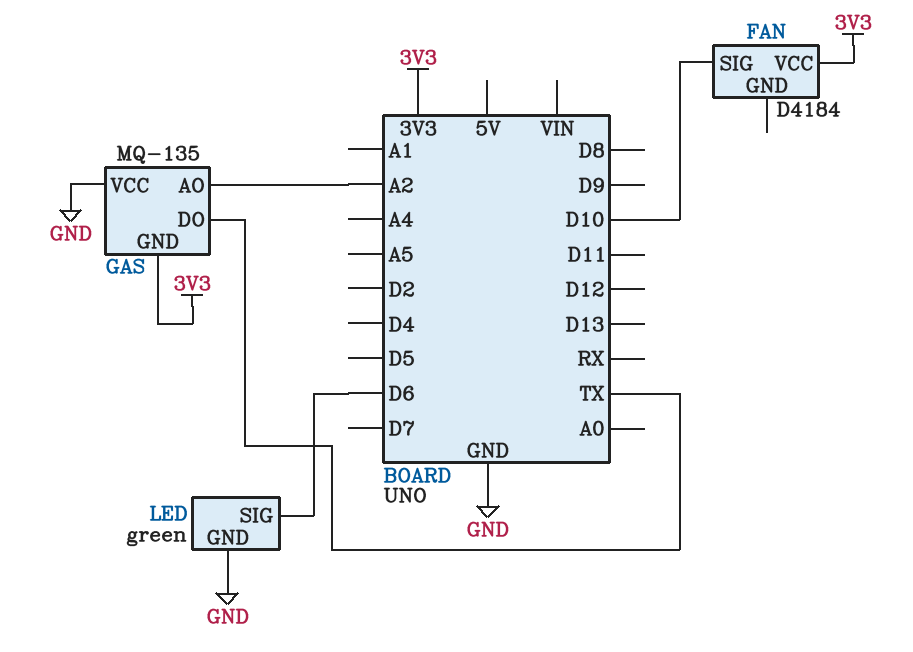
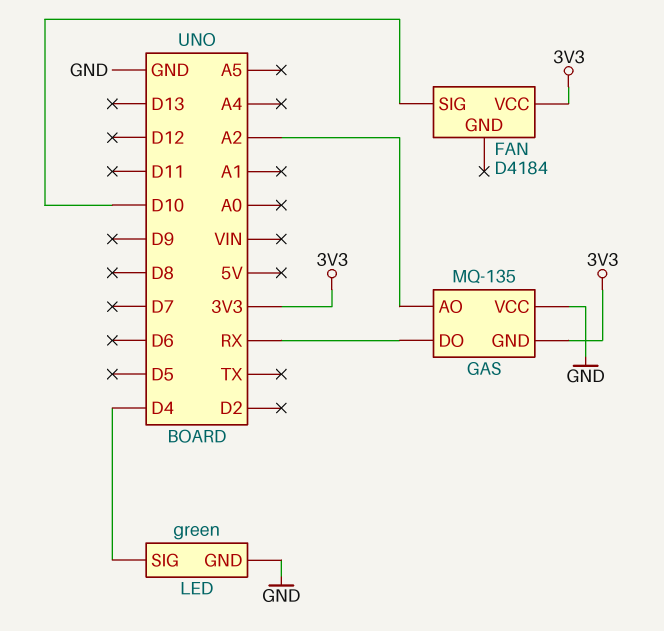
GAS pin DO: TX -> RX
LED pin SIG: D6 -> D4

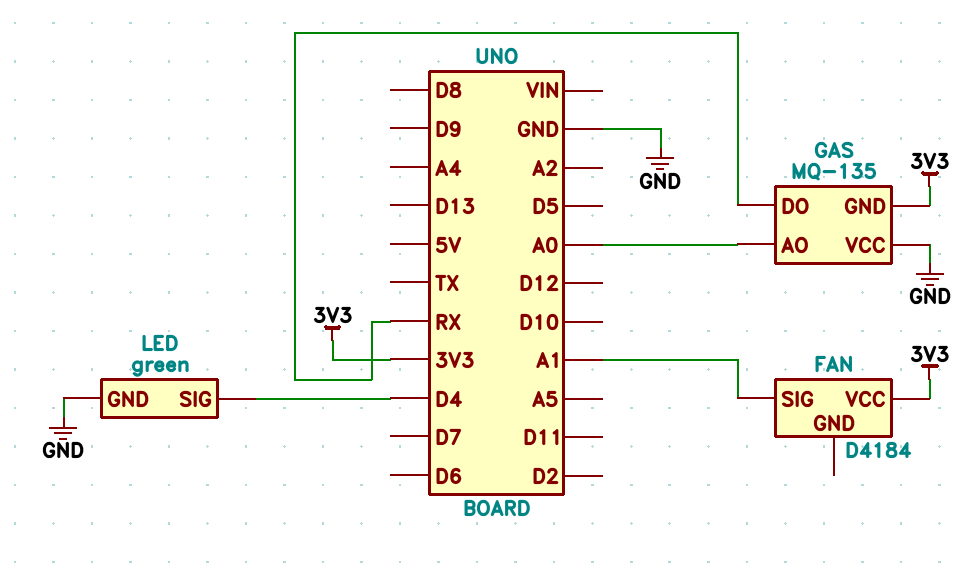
FAN pin SIG: D10 -> A1
GAS pin AO: A2 -> A0

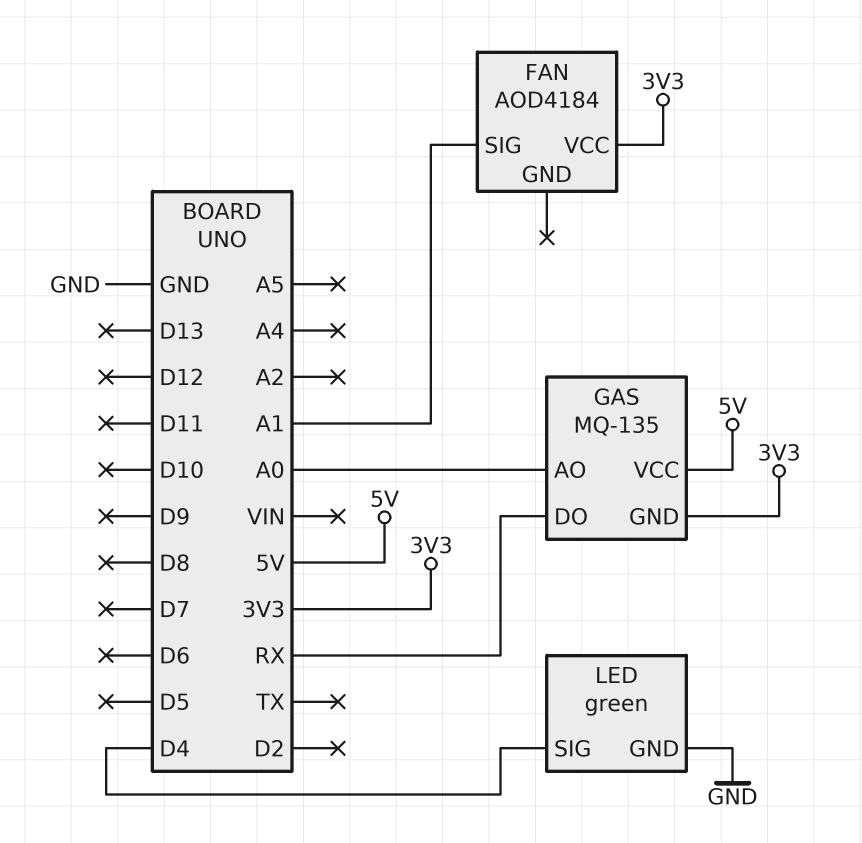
FAN: D4184 -> AOD4184
GAS pin VCC: GND -> 5V

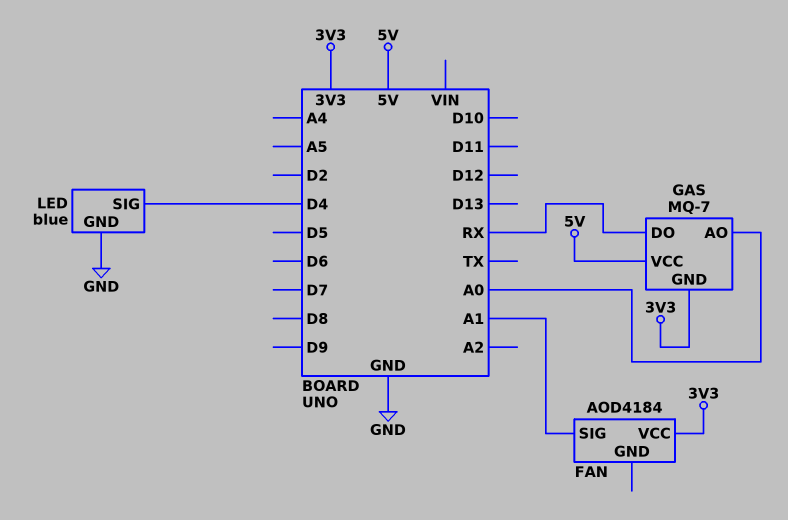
GAS: MQ-135 -> MQ-7
LED: green -> blue

